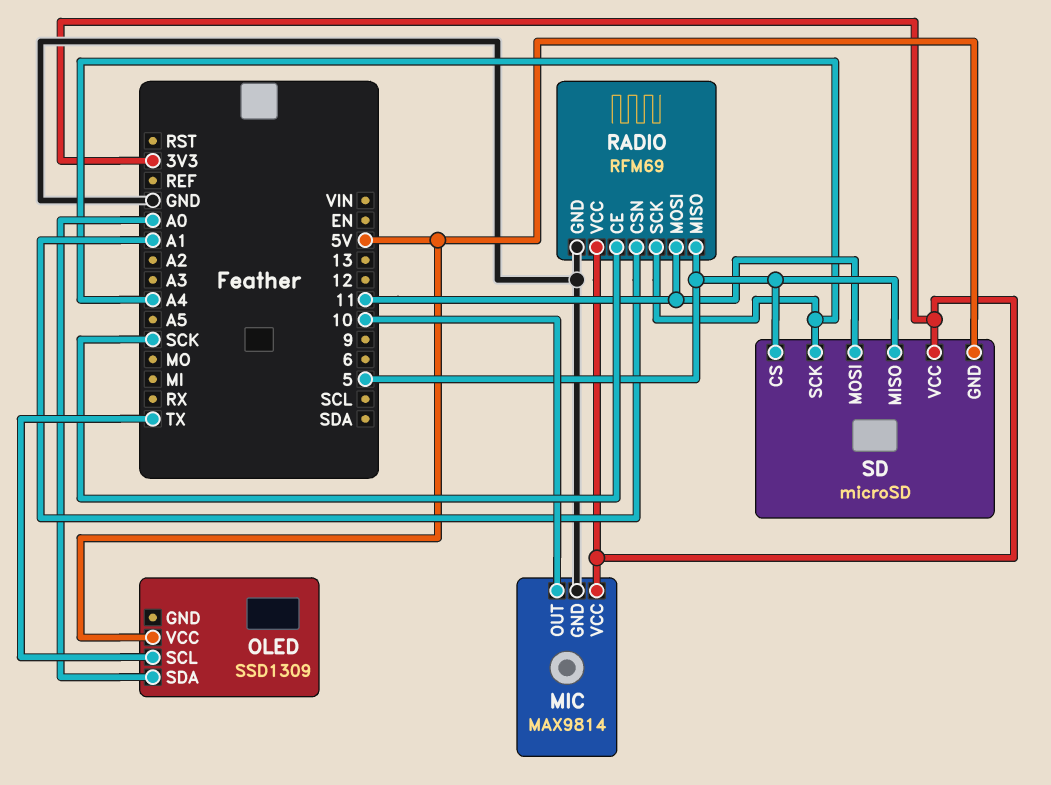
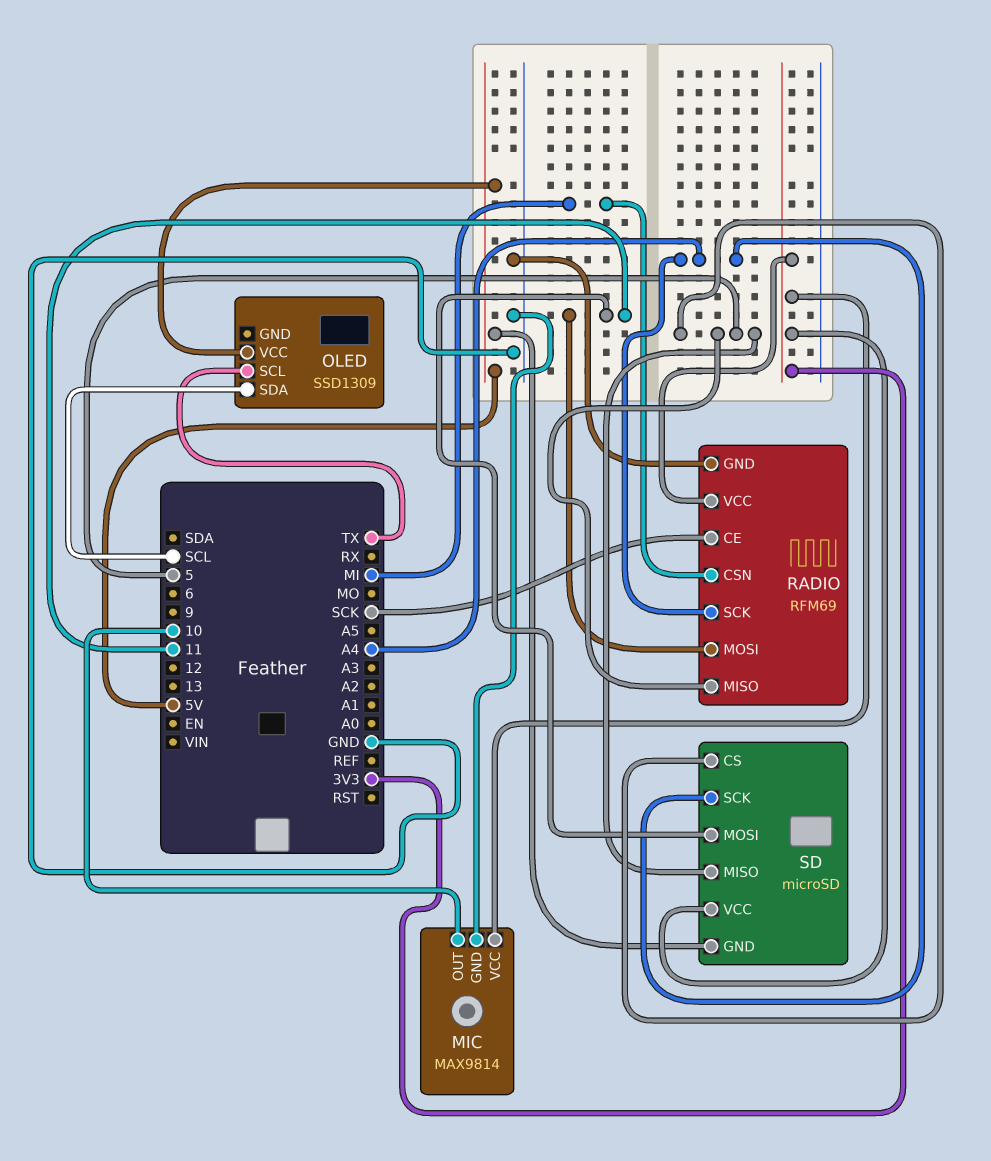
OLED pin SDA: A0 -> SCL
RADIO pin CSN: A1 -> MI

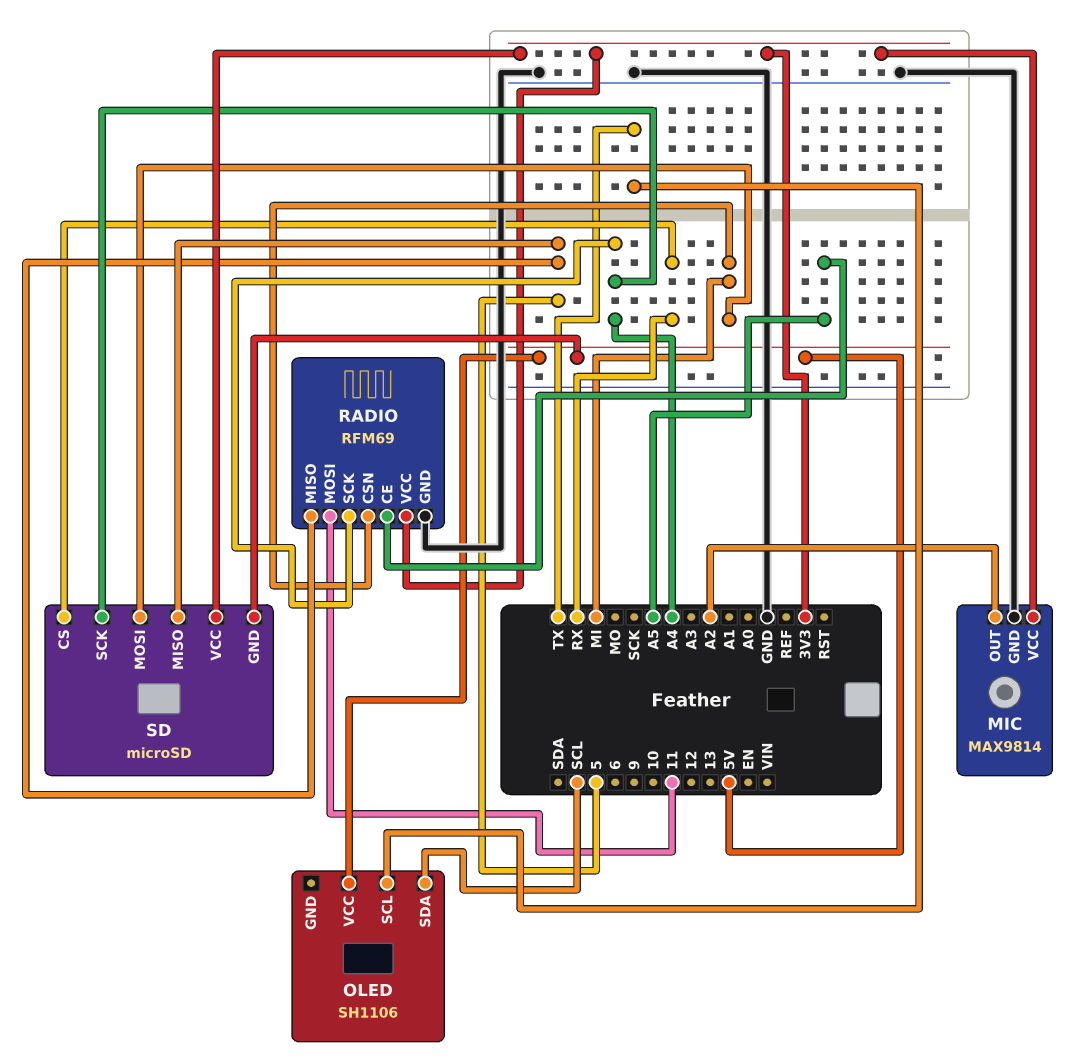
MIC pin OUT: 10 -> A2
OLED: SSD1309 -> SH1106
RADIO pin CE: SCK -> A5
SD pin CS: 5 -> RX
SD pin MOSI: 11 -> MI

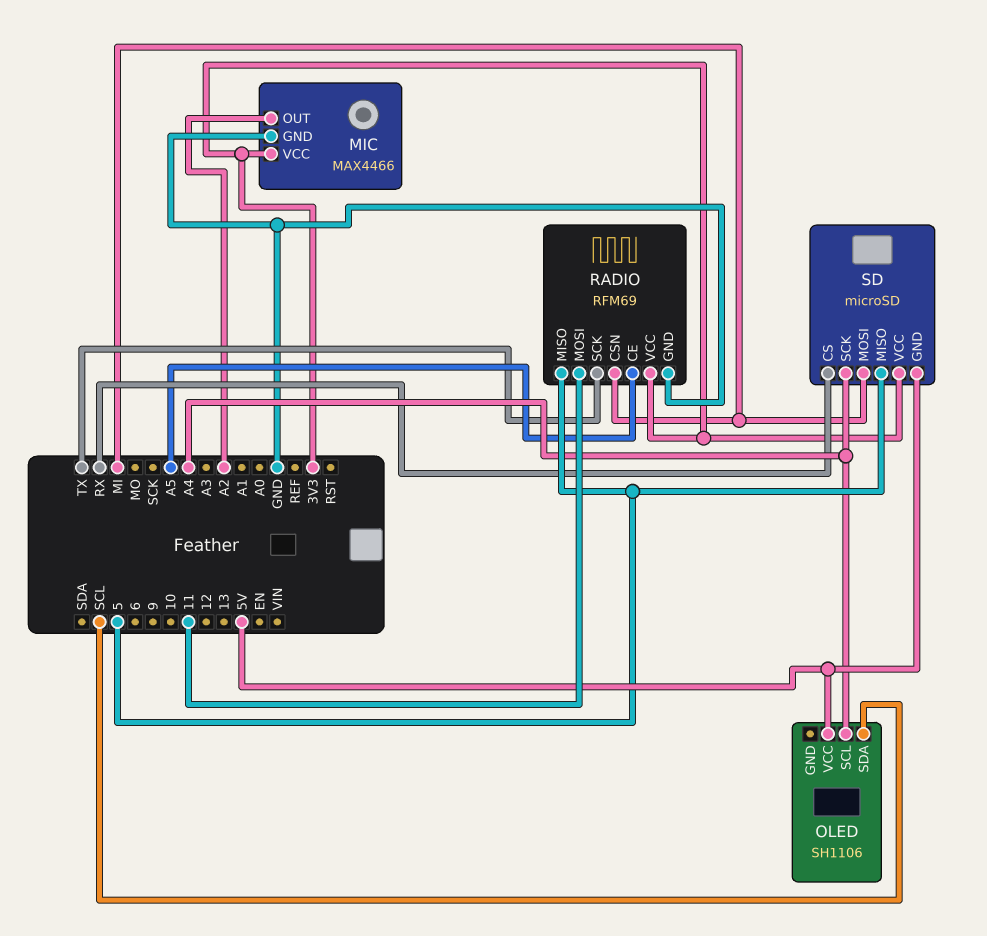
MIC: MAX9814 -> MAX4466
OLED pin SCL: TX -> A4
RADIO pin SCK: A4 -> TX

